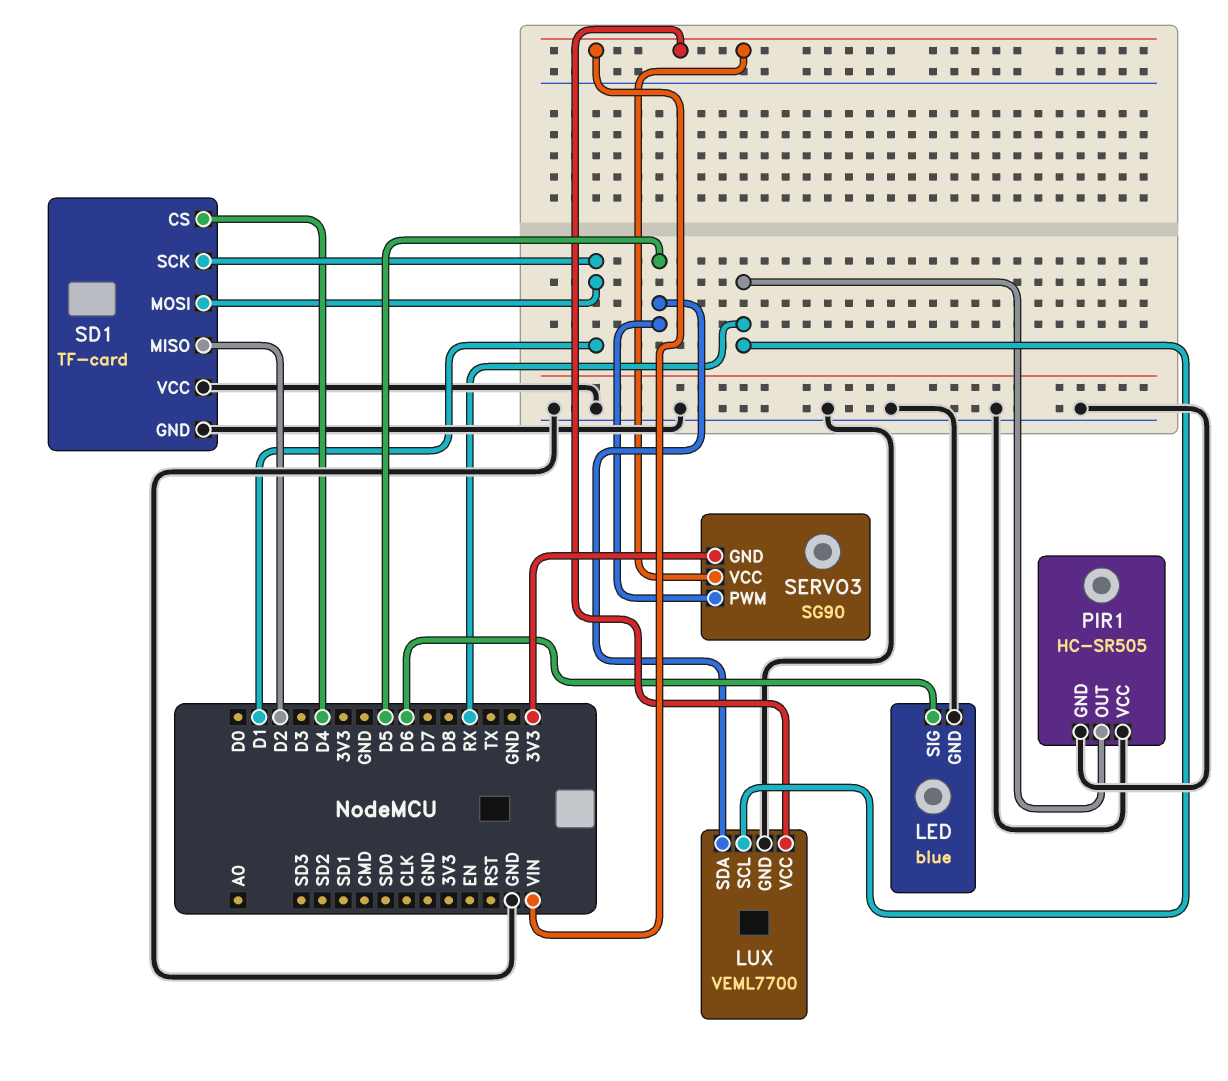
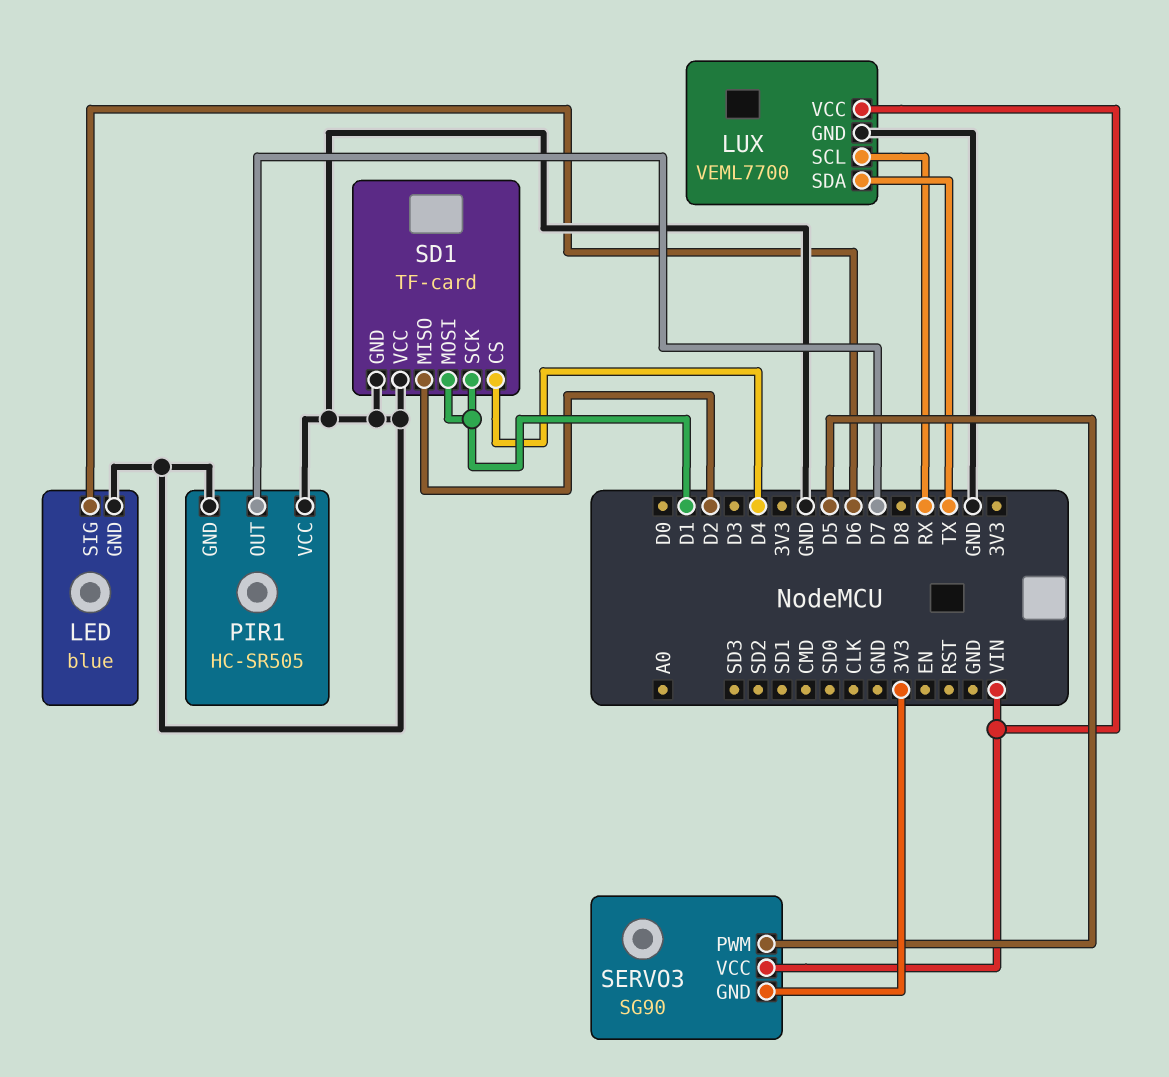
LUX pin SDA: D5 -> TX
PIR1 pin OUT: RX -> D7

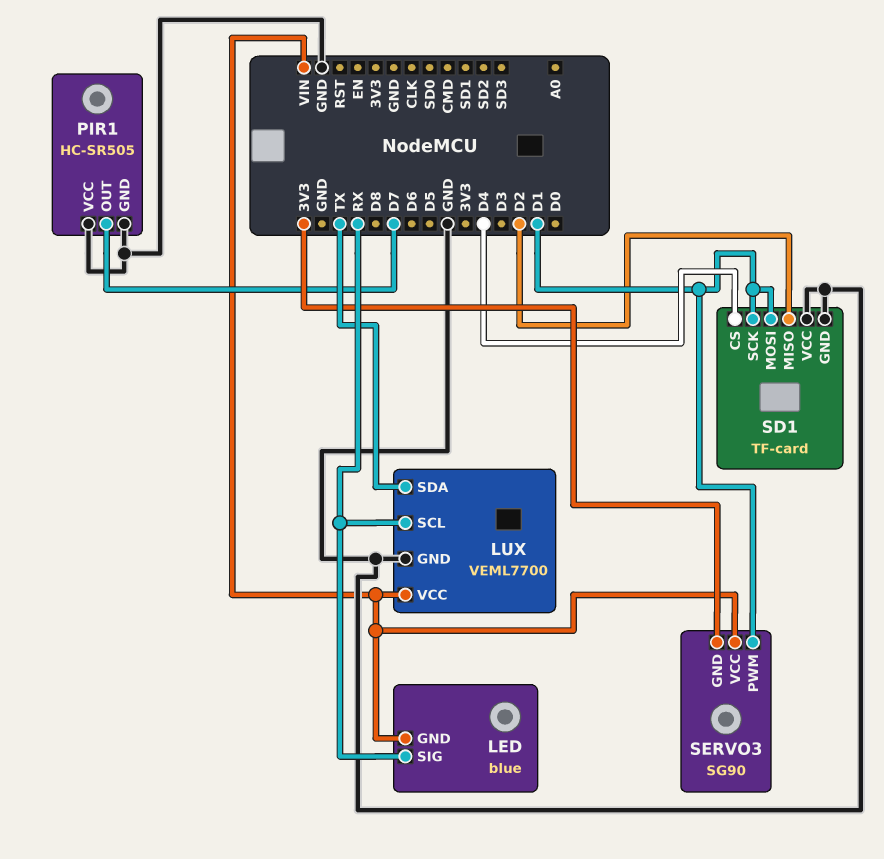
LED pin GND: GND -> VIN
LED pin SIG: D6 -> RX
SERVO3 pin PWM: D5 -> D1

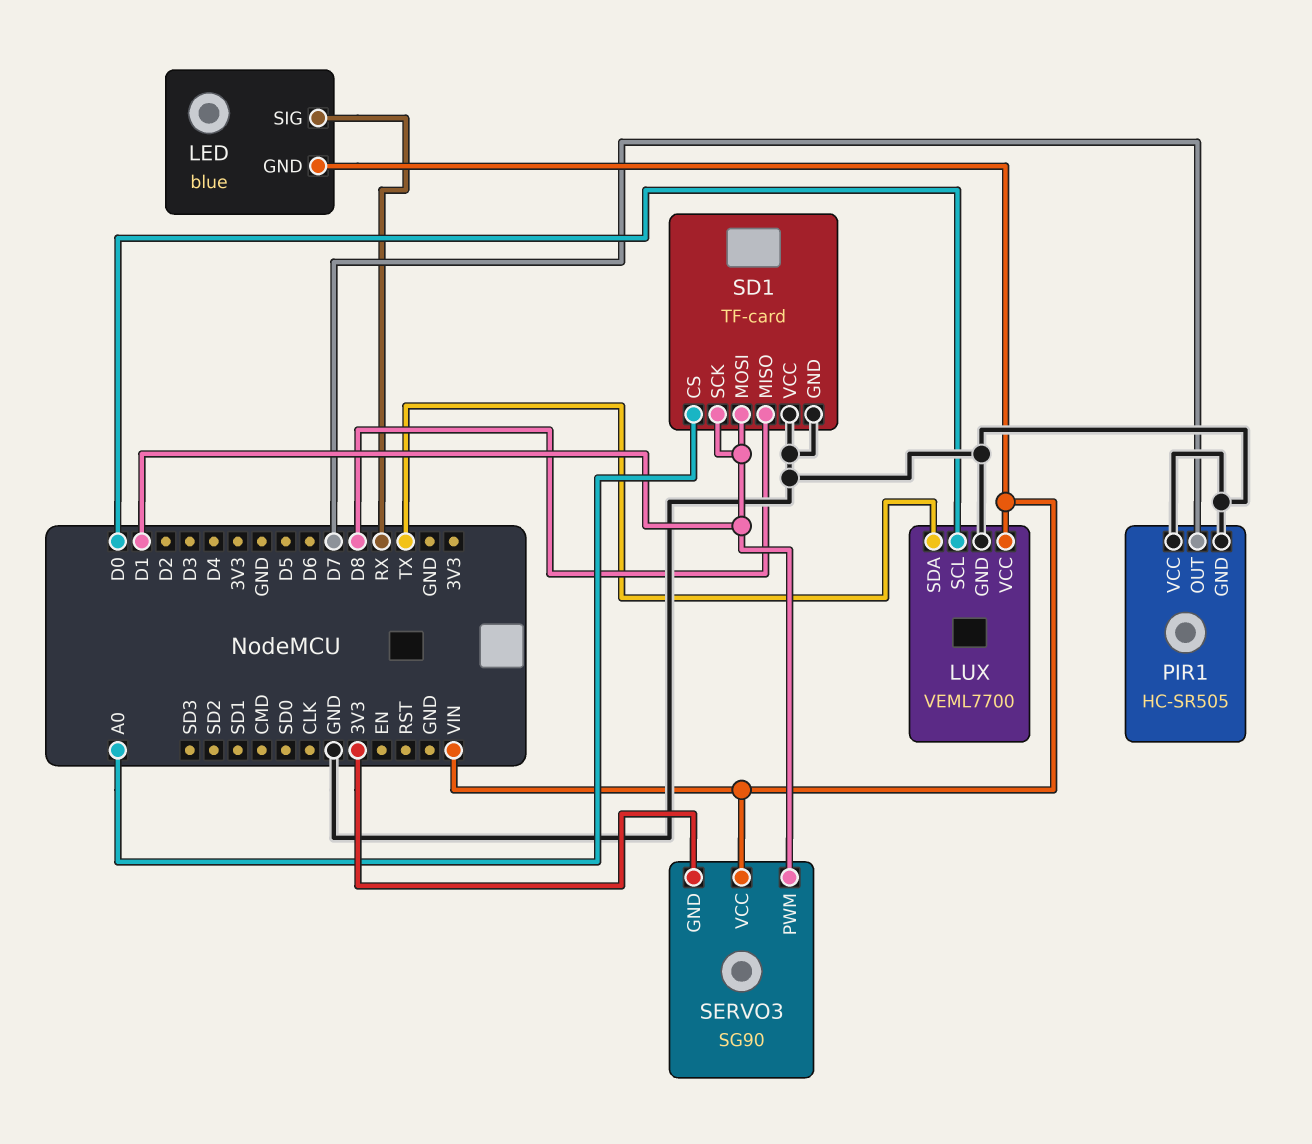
LUX pin SCL: RX -> D0
SD1 pin CS: D4 -> A0
SD1 pin MISO: D2 -> D8

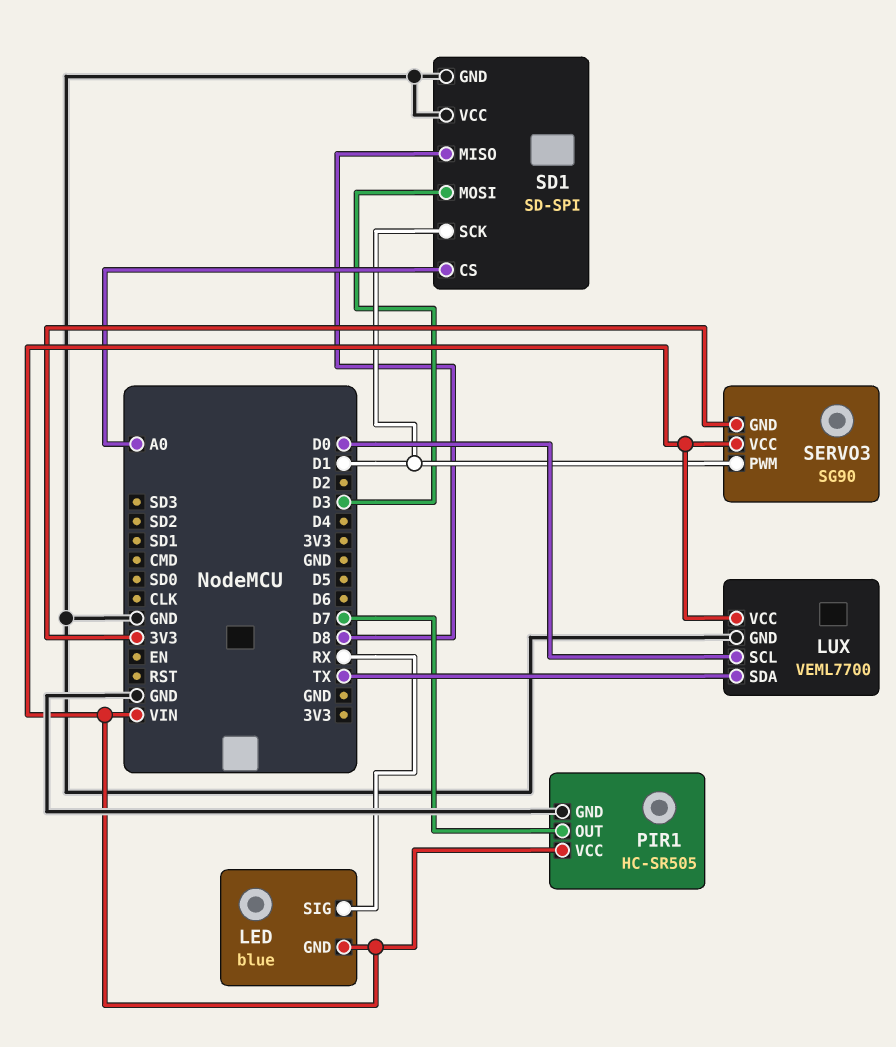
PIR1 pin VCC: GND -> VIN
SD1: TF-card -> SD-SPI
SD1 pin MOSI: D1 -> D3

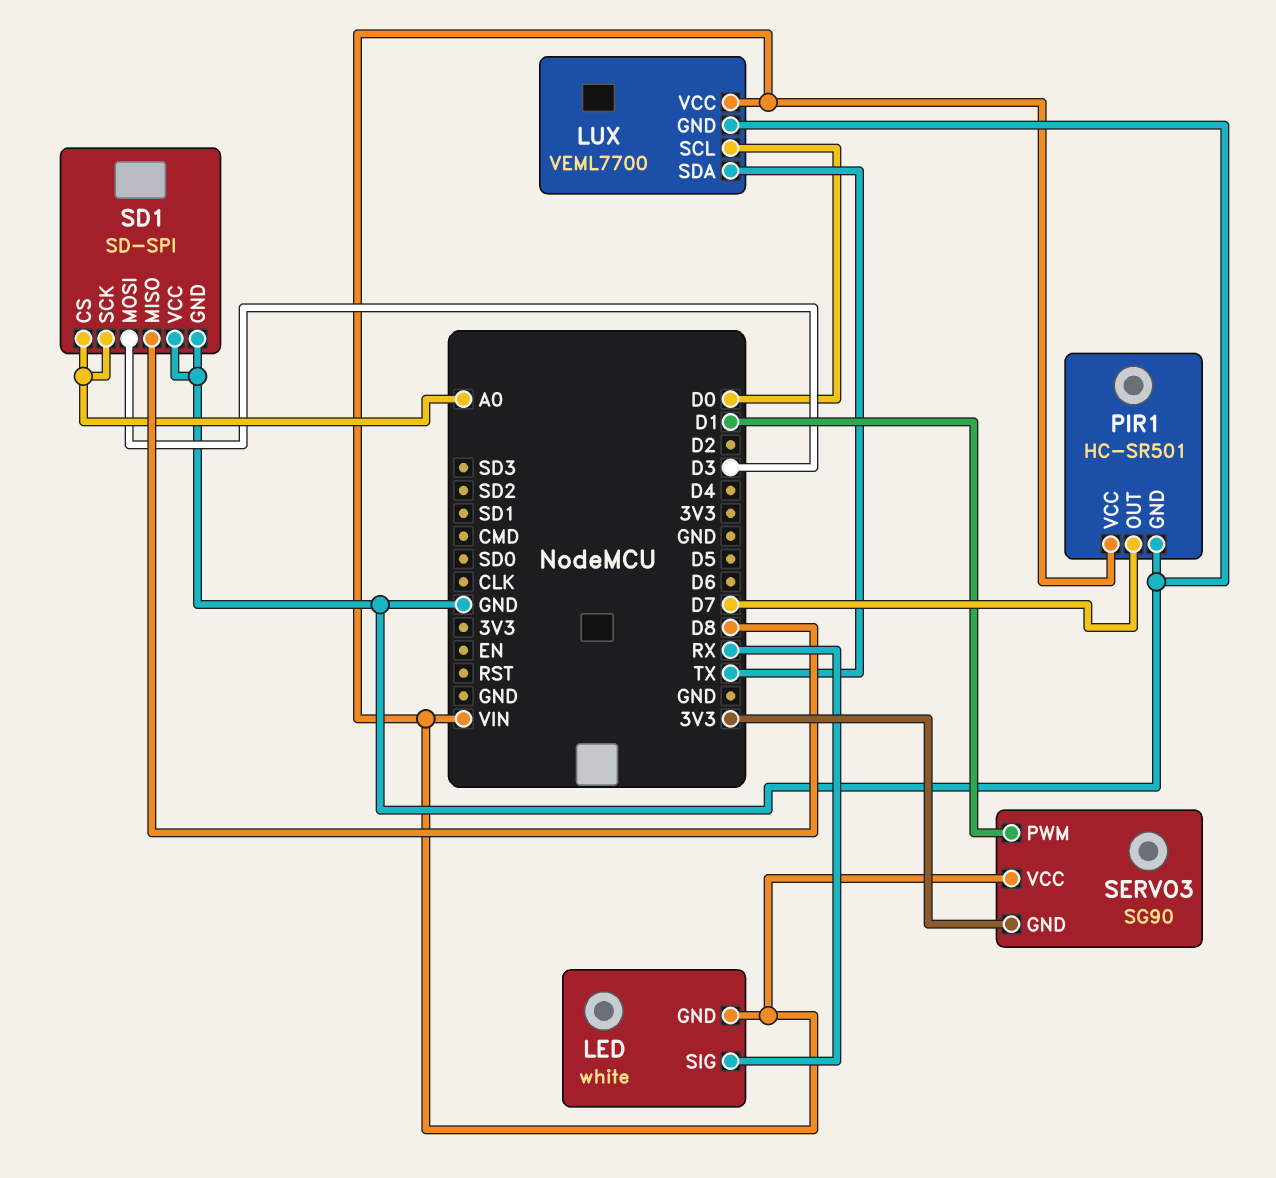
LED: blue -> white
PIR1: HC-SR505 -> HC-SR501
SD1 pin SCK: D1 -> A0

